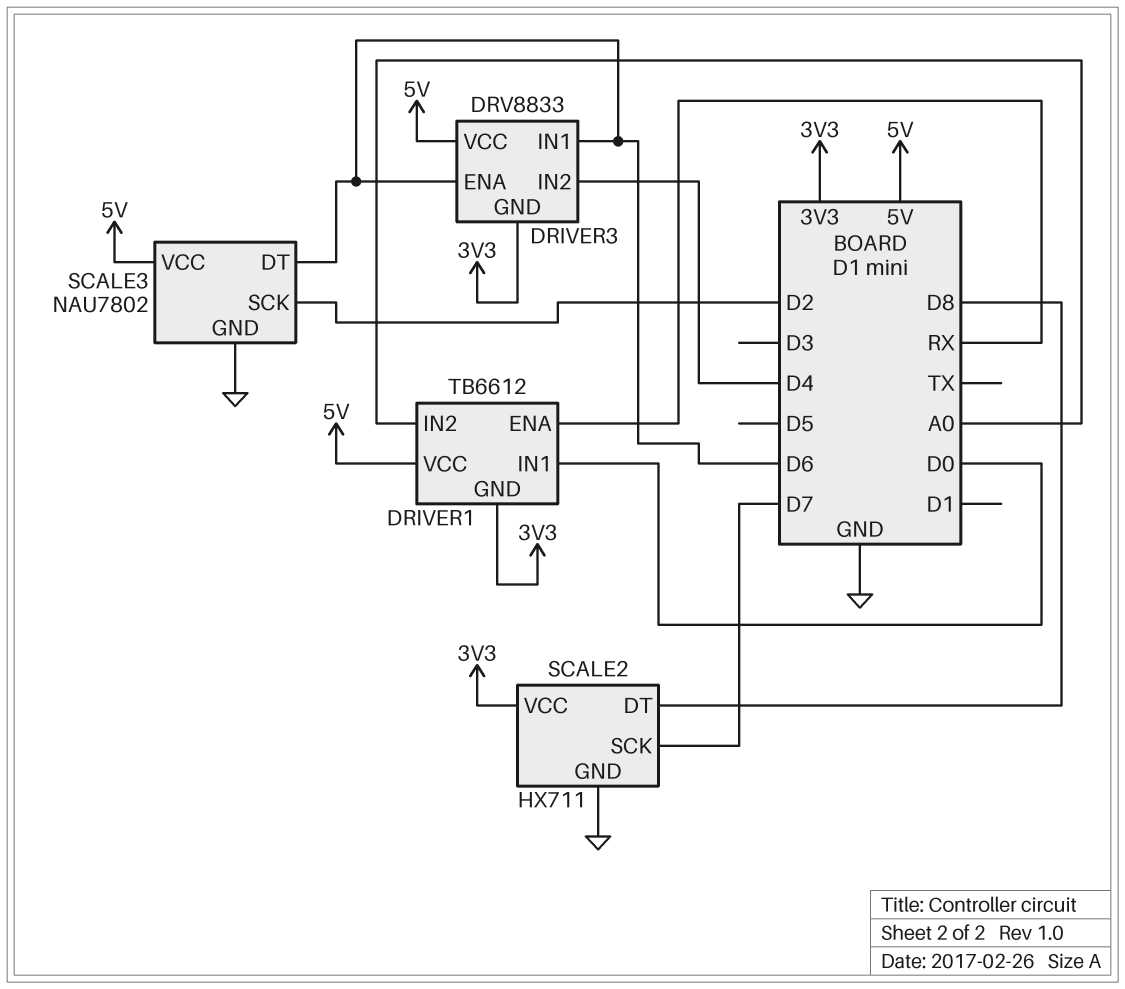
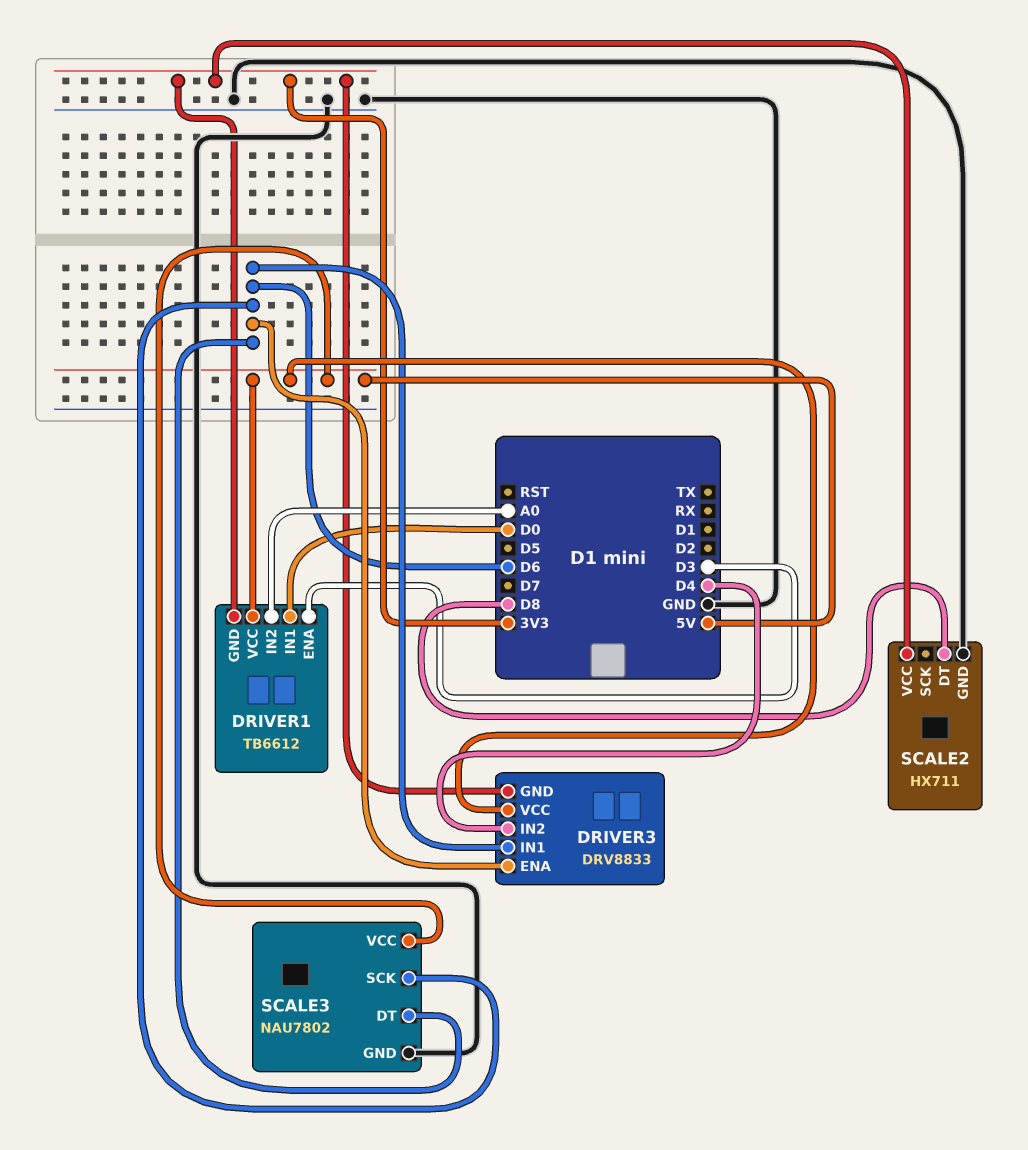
DRIVER1 pin ENA: RX -> D3
SCALE2 pin SCK: D7 -> none
SCALE3 pin SCK: D2 -> D6

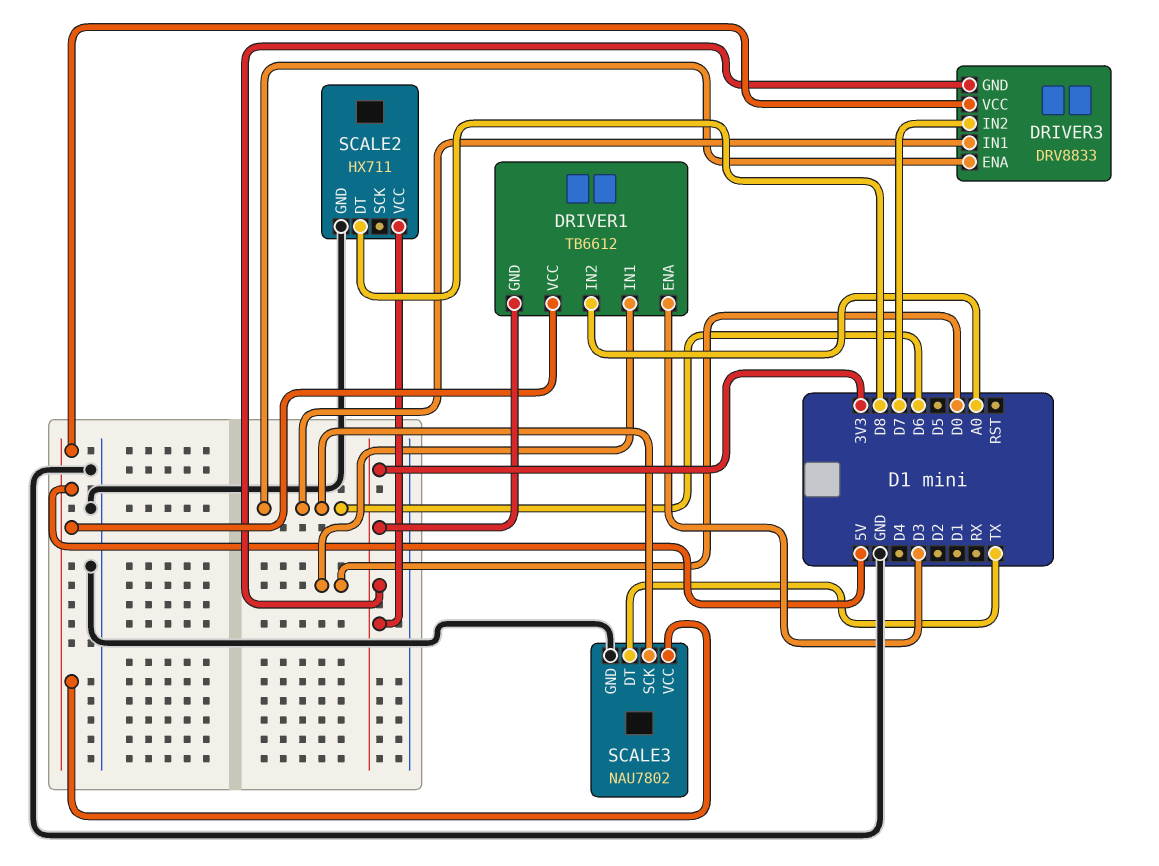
DRIVER3 pin IN2: D4 -> D7
SCALE3 pin DT: D6 -> TX

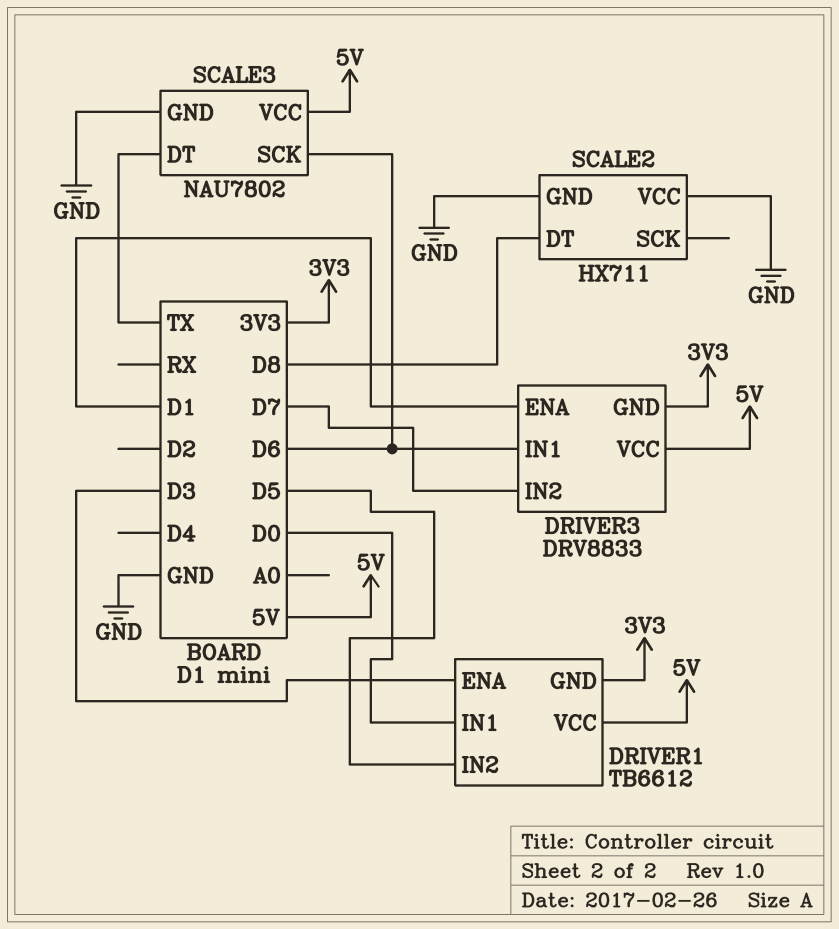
DRIVER1 pin IN2: A0 -> D5
DRIVER3 pin ENA: D6 -> D1
SCALE2 pin VCC: 3V3 -> GND

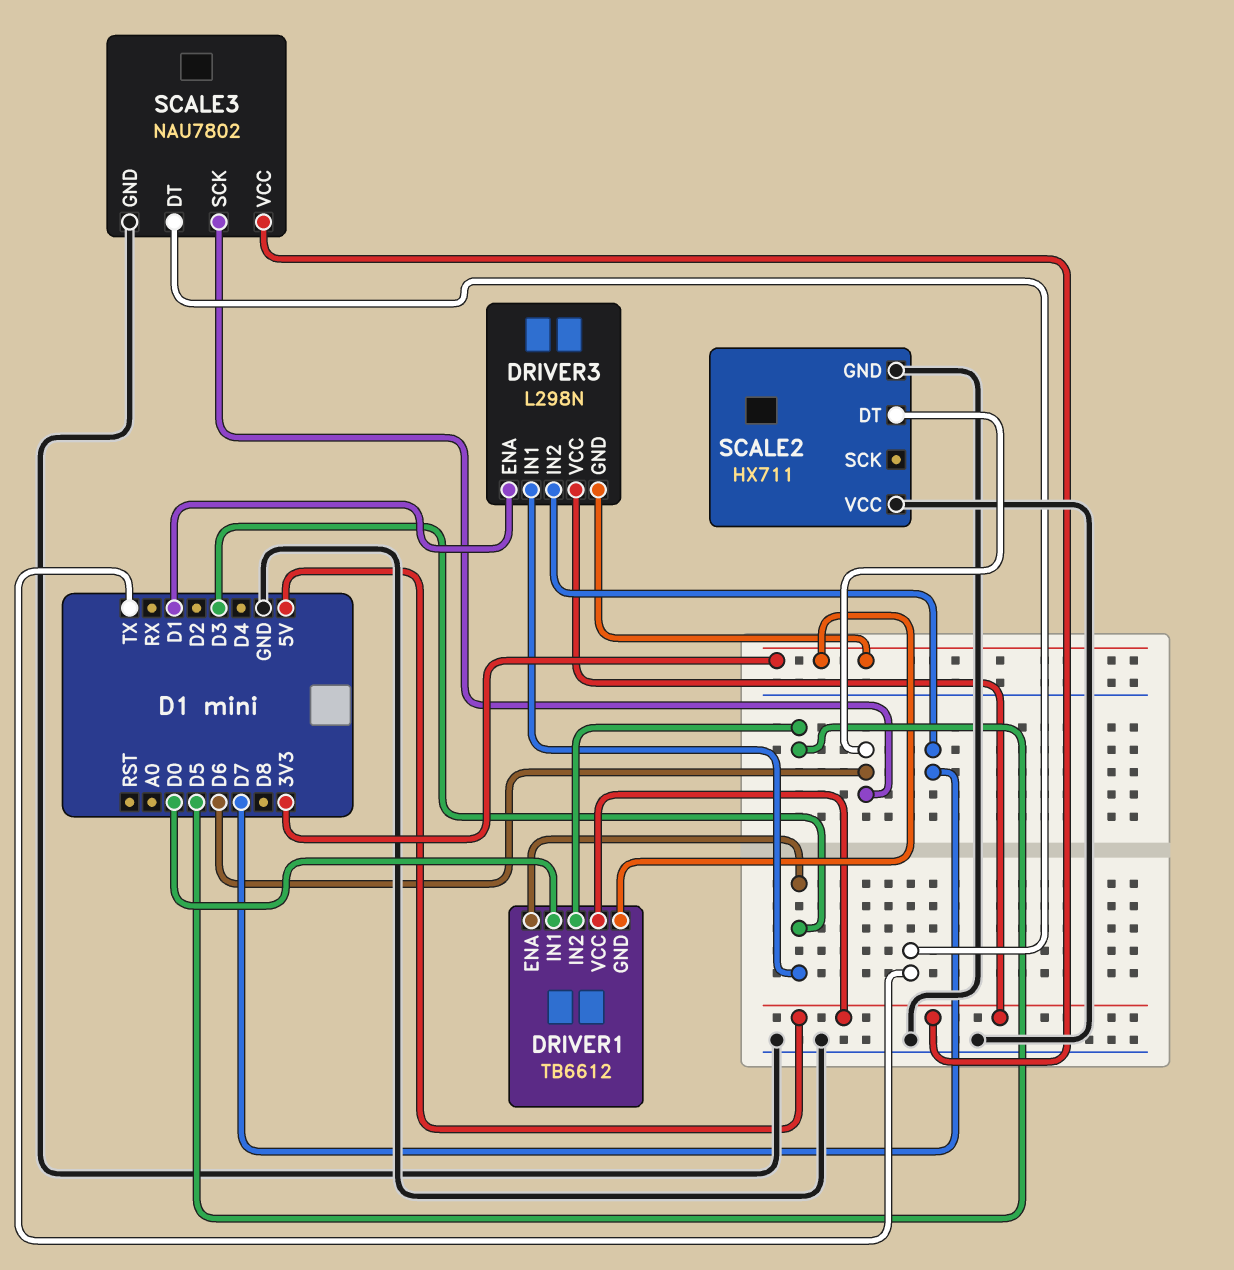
DRIVER3: DRV8833 -> L298N
DRIVER3 pin IN1: D6 -> D3
SCALE2 pin DT: D8 -> D6

